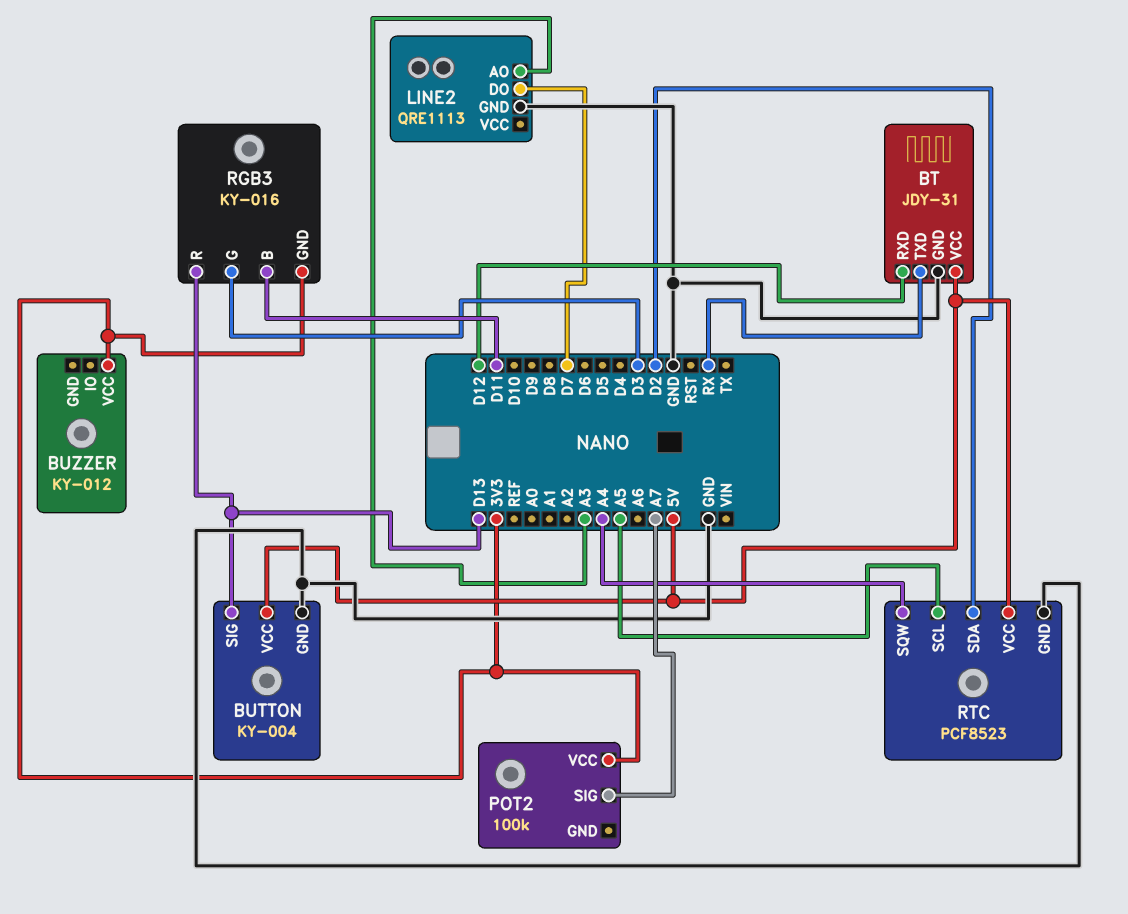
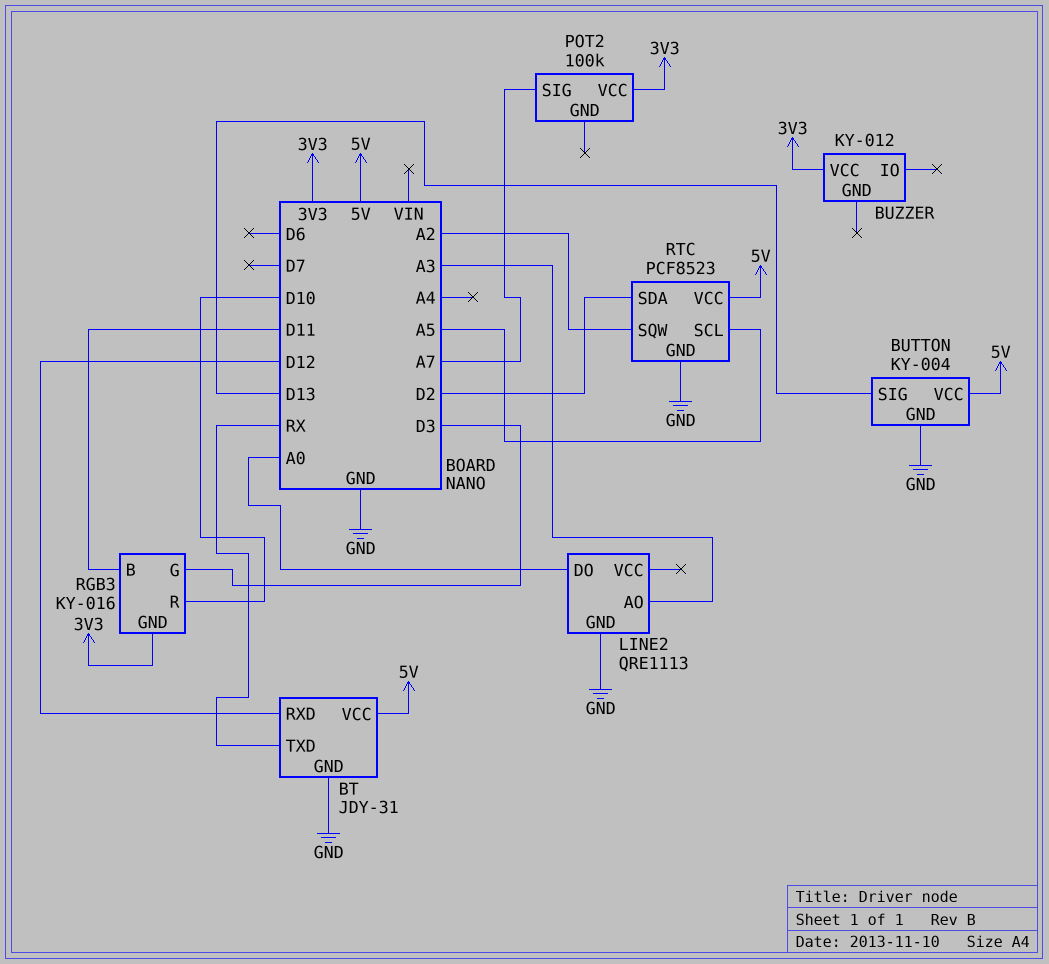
LINE2 pin DO: D7 -> A0
RGB3 pin R: D13 -> D10
RTC pin SQW: A4 -> A2

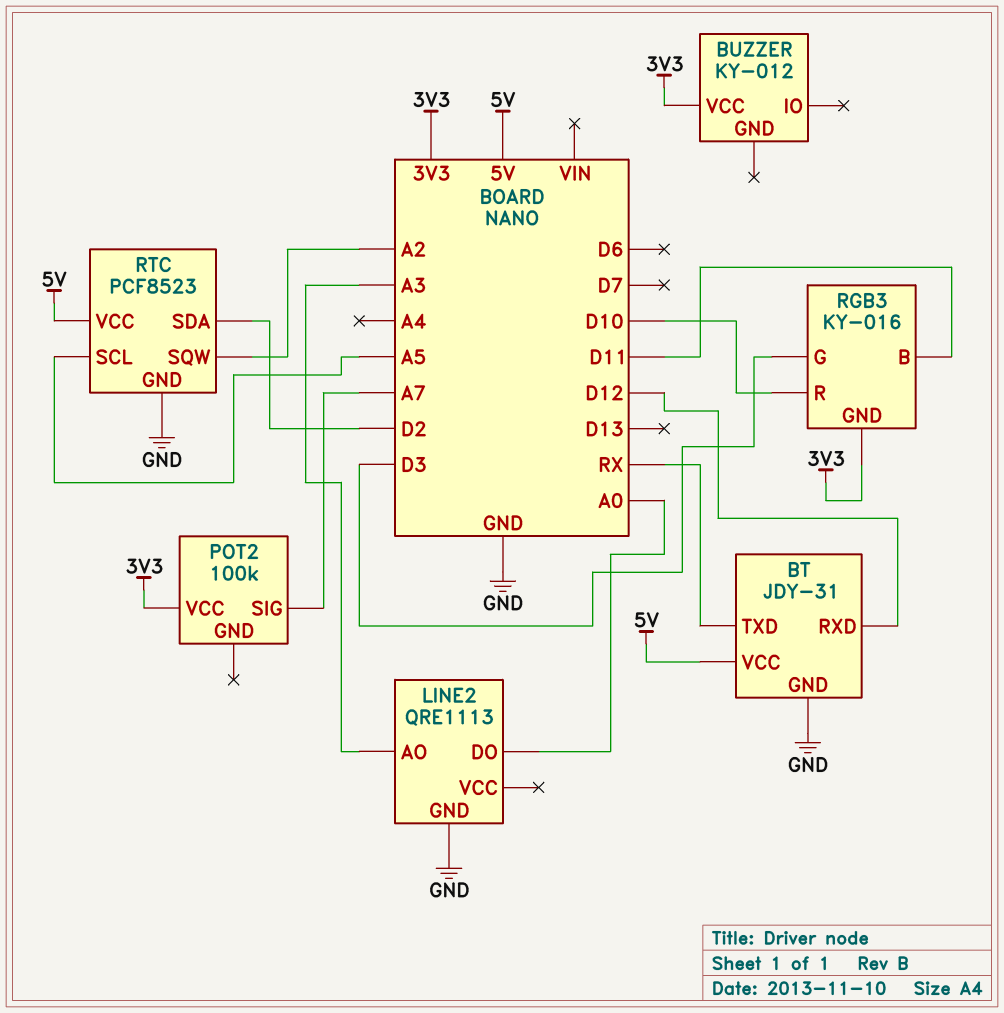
BUTTON: KY-004 -> none
BUTTON pin GND: GND -> none
BUTTON pin SIG: D13 -> none
BUTTON pin VCC: 5V -> none

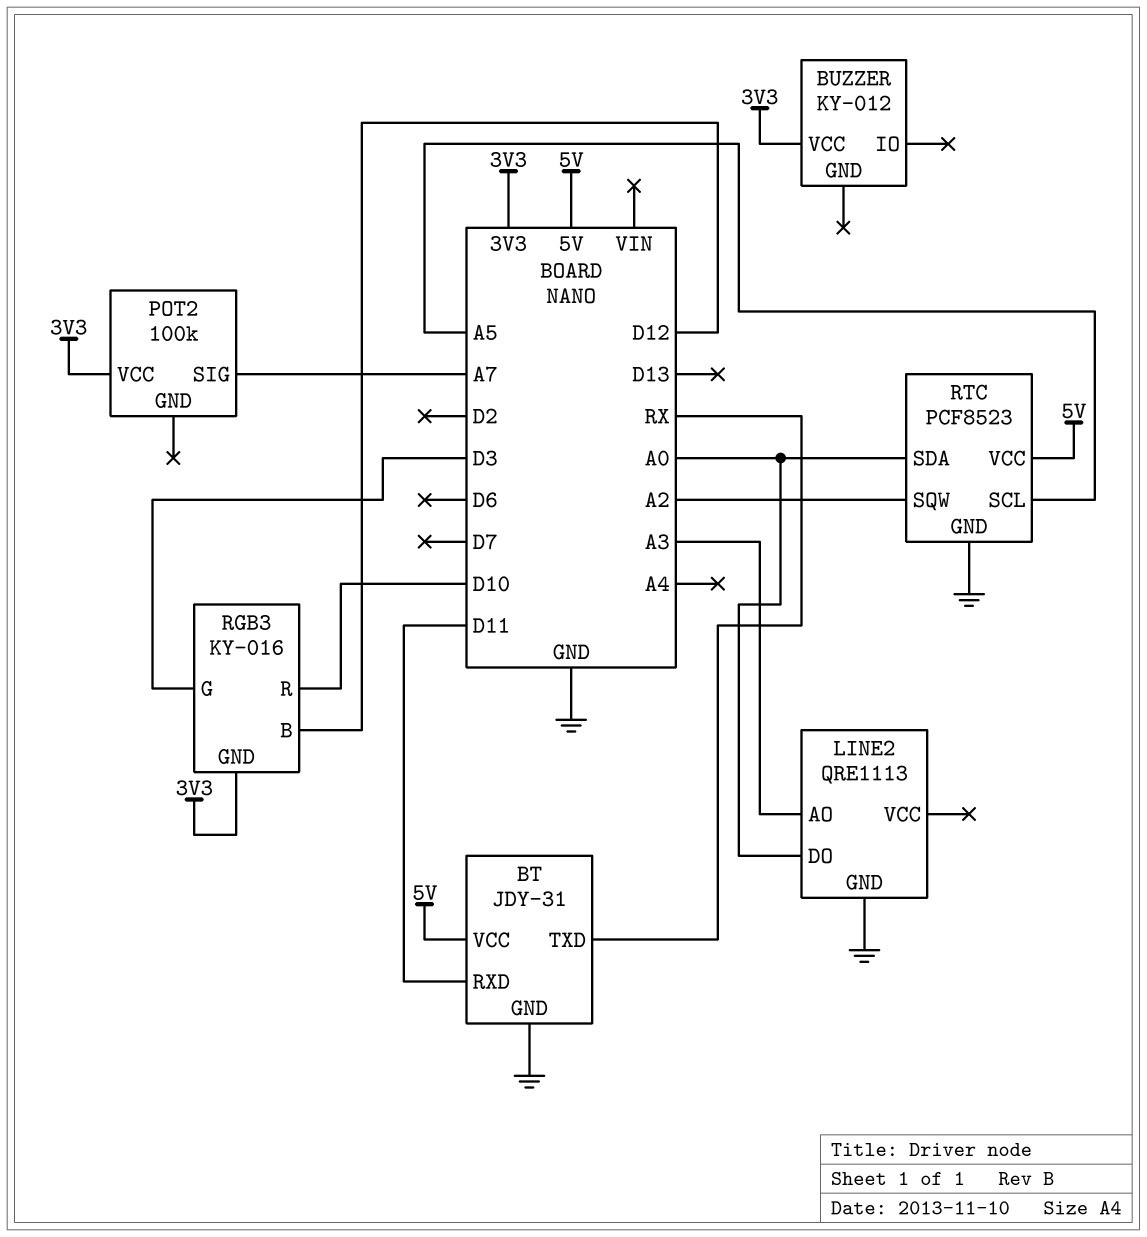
BT pin RXD: D12 -> D11
RGB3 pin B: D11 -> D12
RTC pin SDA: D2 -> A0

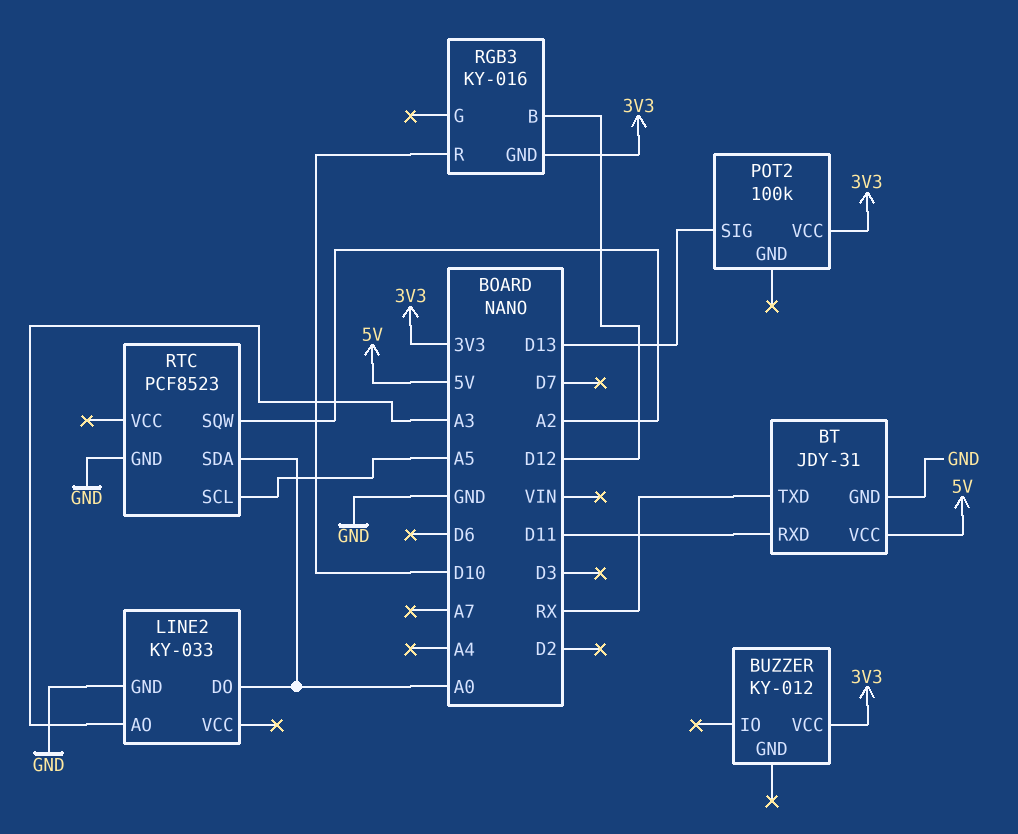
LINE2: QRE1113 -> KY-033
POT2 pin SIG: A7 -> D13
RGB3 pin G: D3 -> none
RTC pin VCC: 5V -> none

